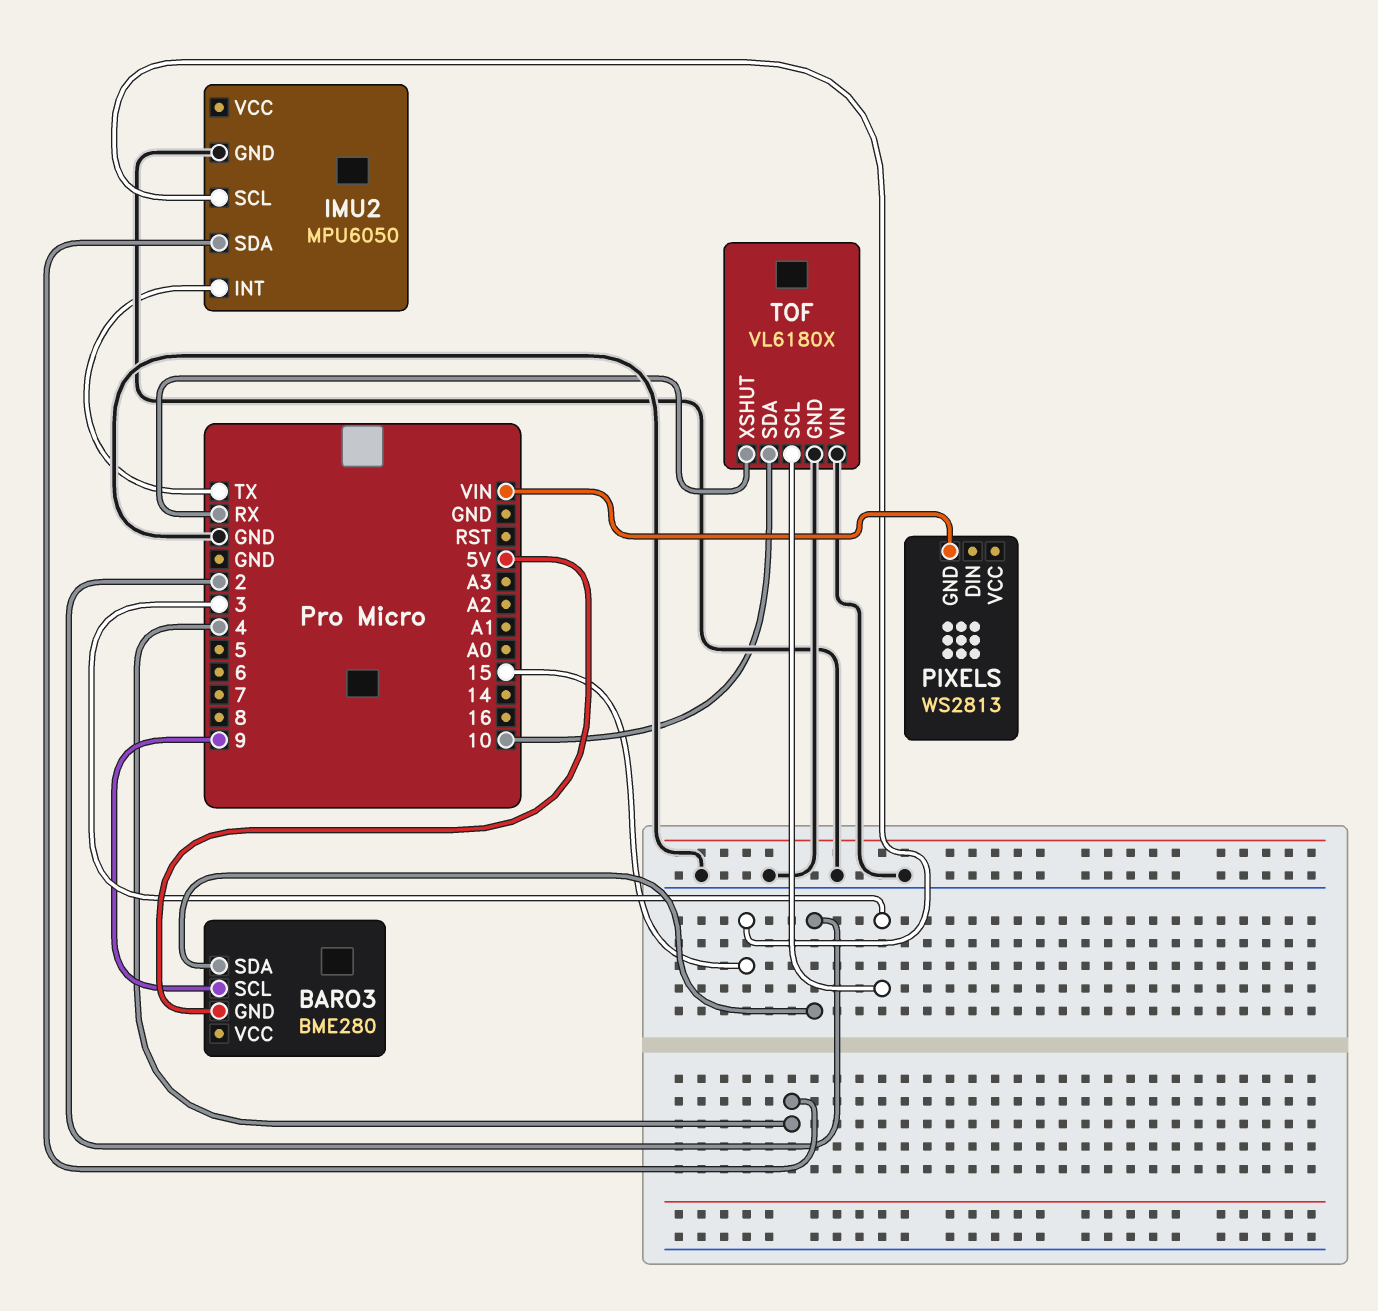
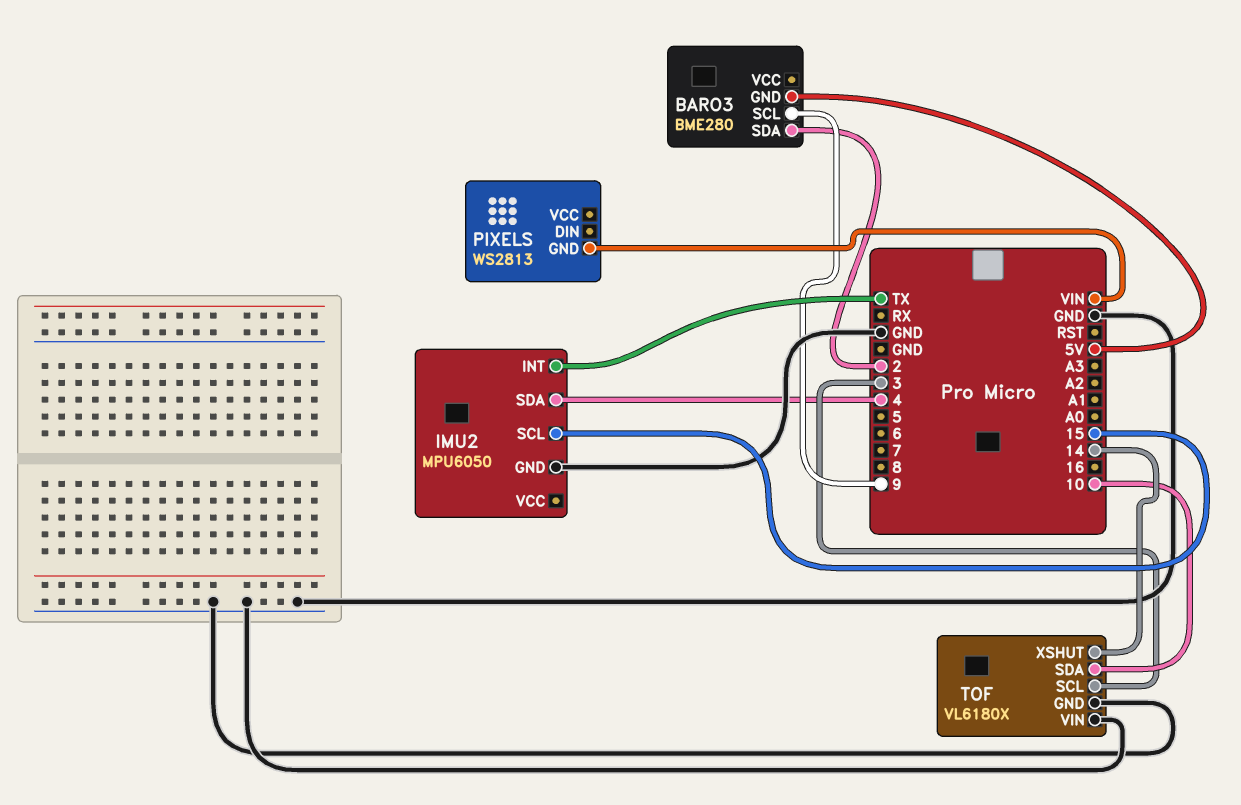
TOF pin XSHUT: RX -> 14

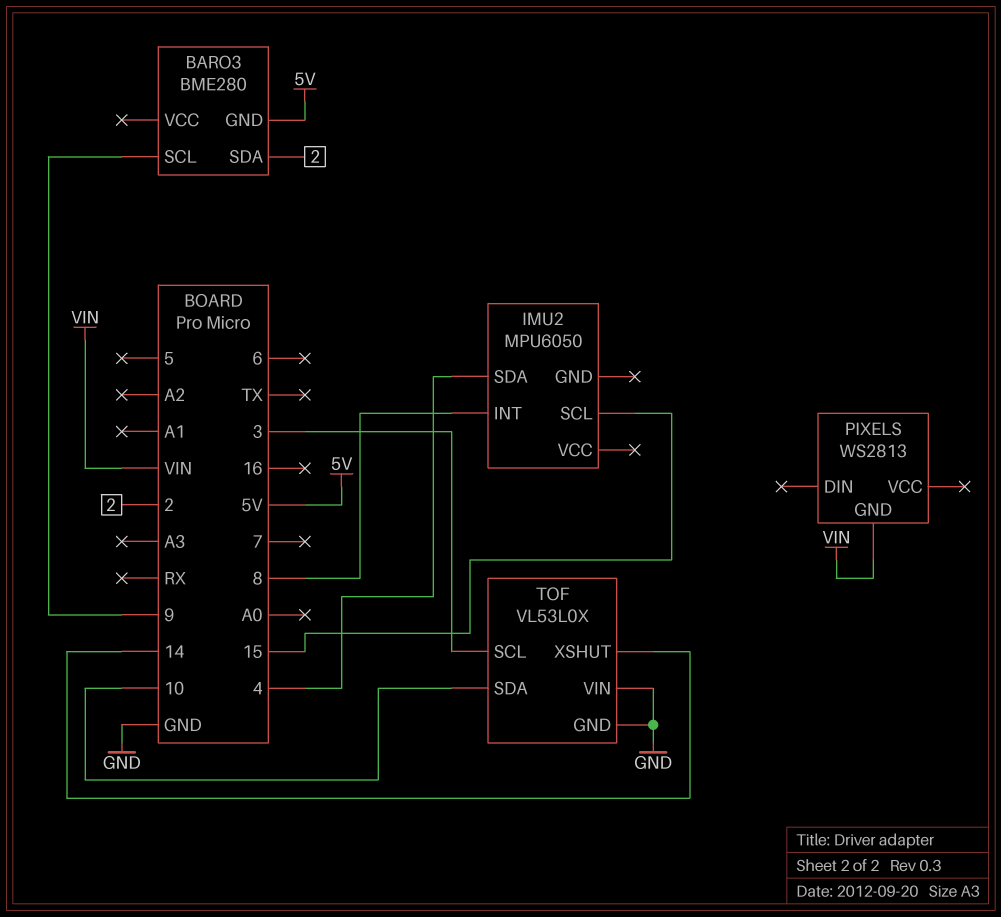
IMU2 pin GND: GND -> none
IMU2 pin INT: TX -> 8
TOF: VL6180X -> VL53L0X

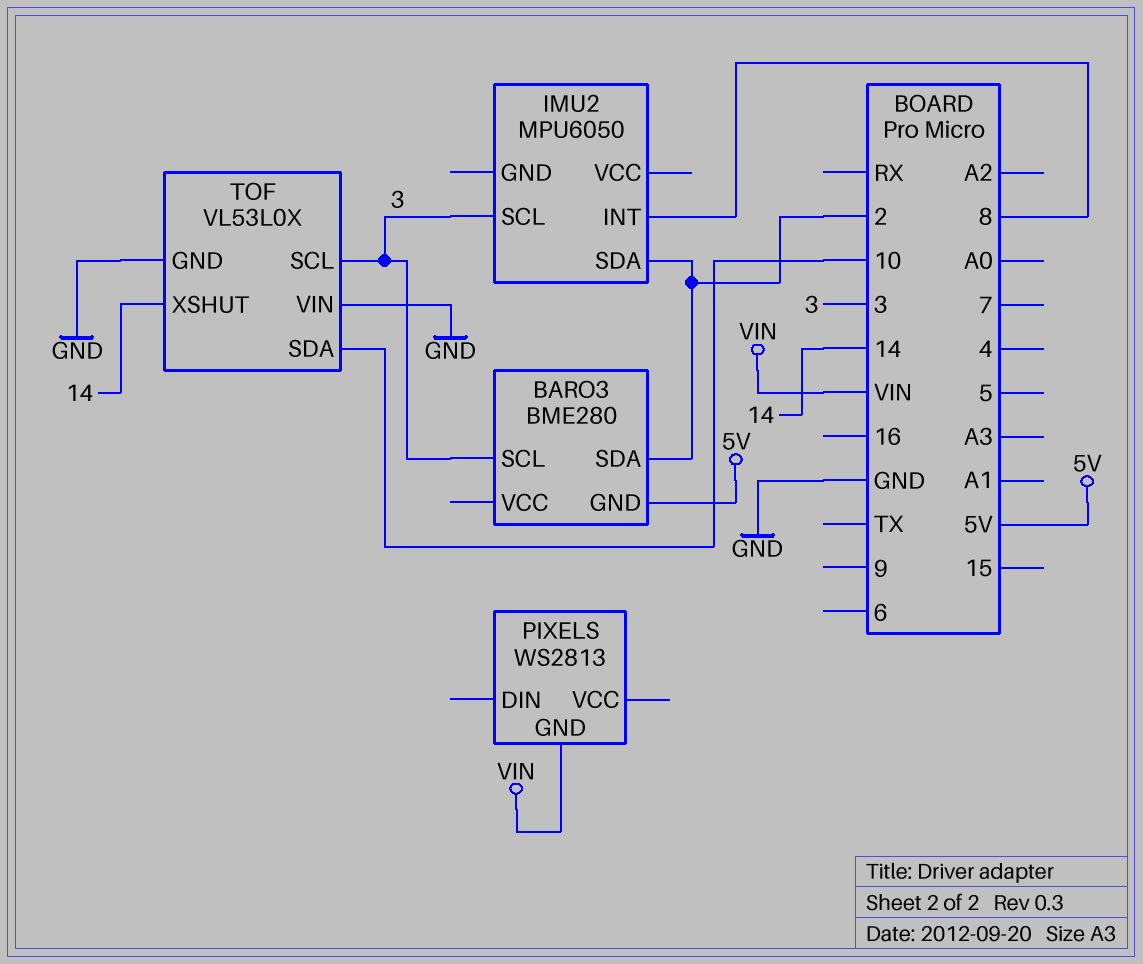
BARO3 pin SCL: 9 -> 3
IMU2 pin SCL: 15 -> 3
IMU2 pin SDA: 4 -> 2

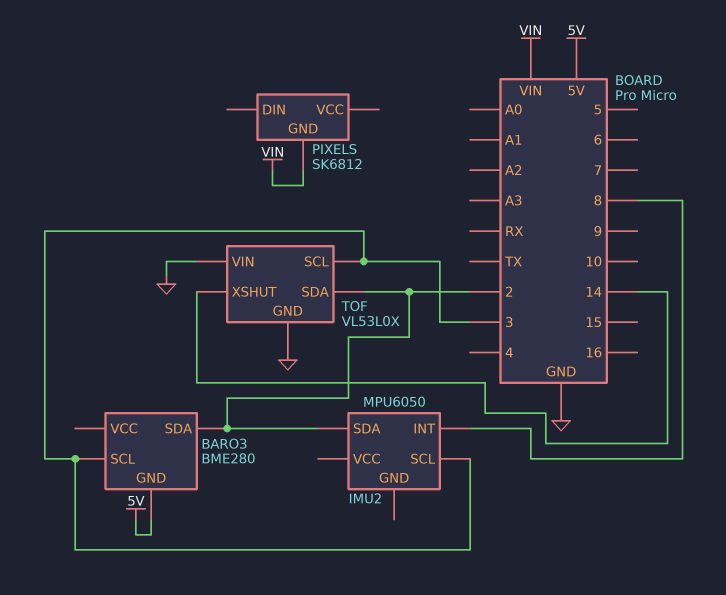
PIXELS: WS2813 -> SK6812
TOF pin SDA: 10 -> 2

